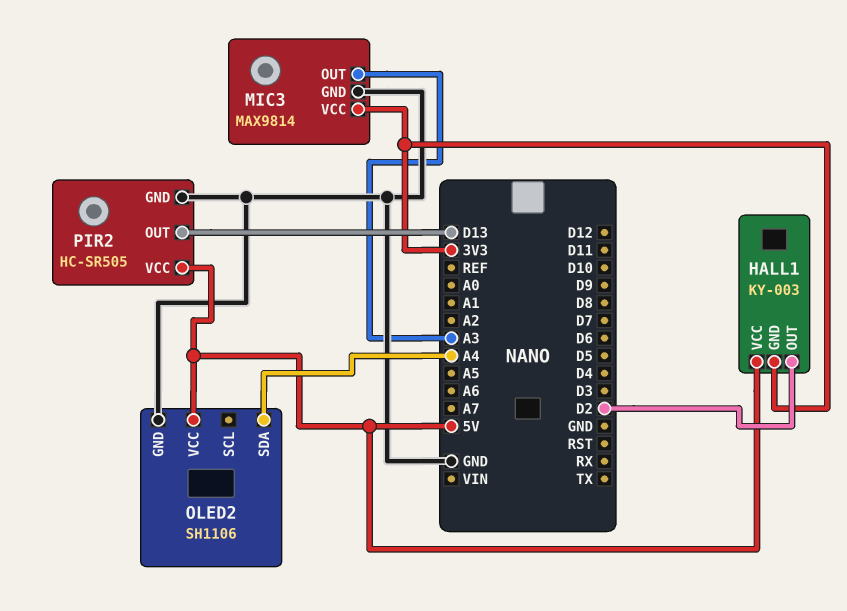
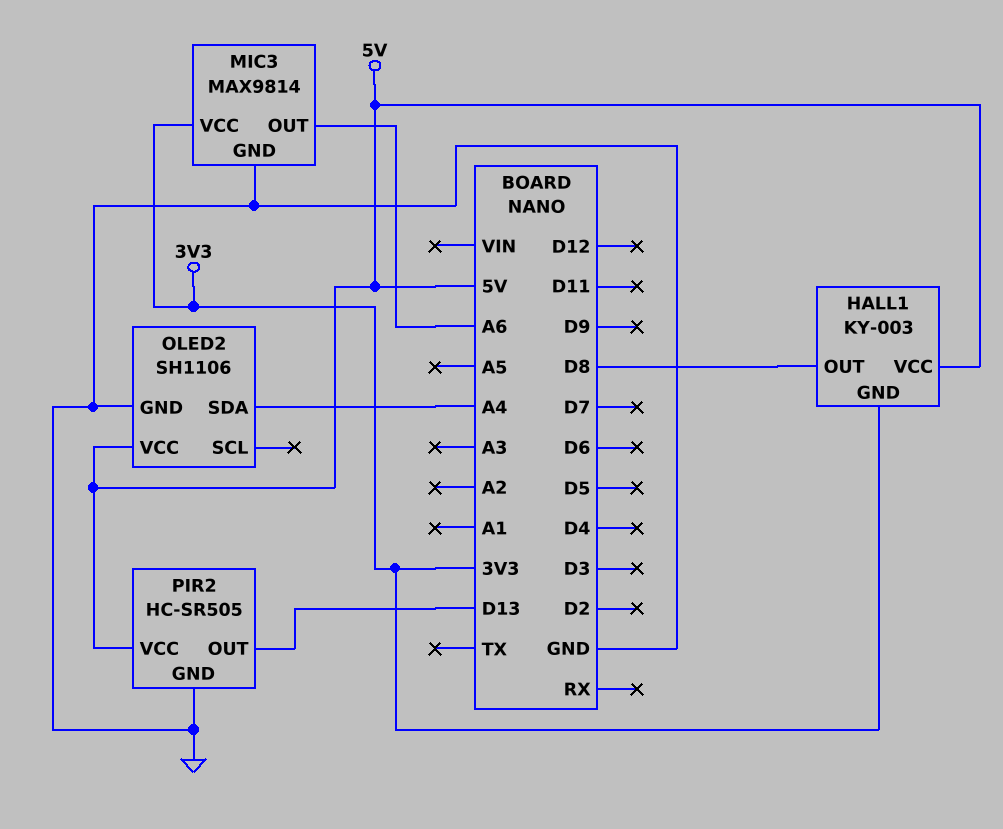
HALL1 pin OUT: D2 -> D8
MIC3 pin OUT: A3 -> A6

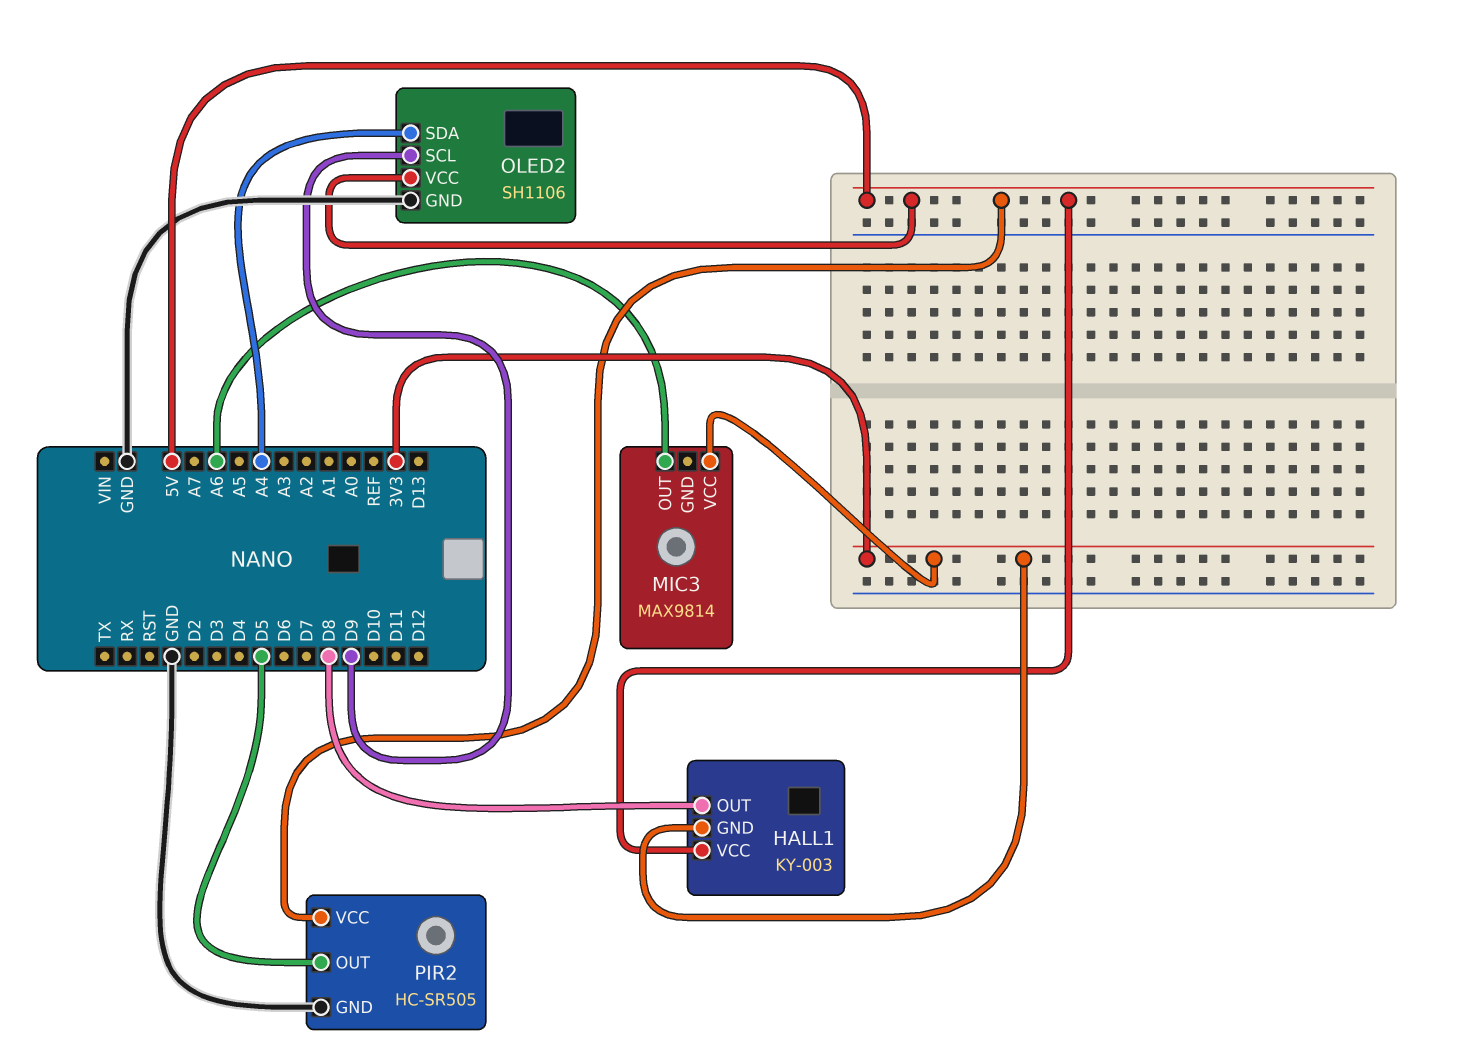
MIC3 pin GND: GND -> none
OLED2 pin SCL: none -> D9
PIR2 pin OUT: D13 -> D5

